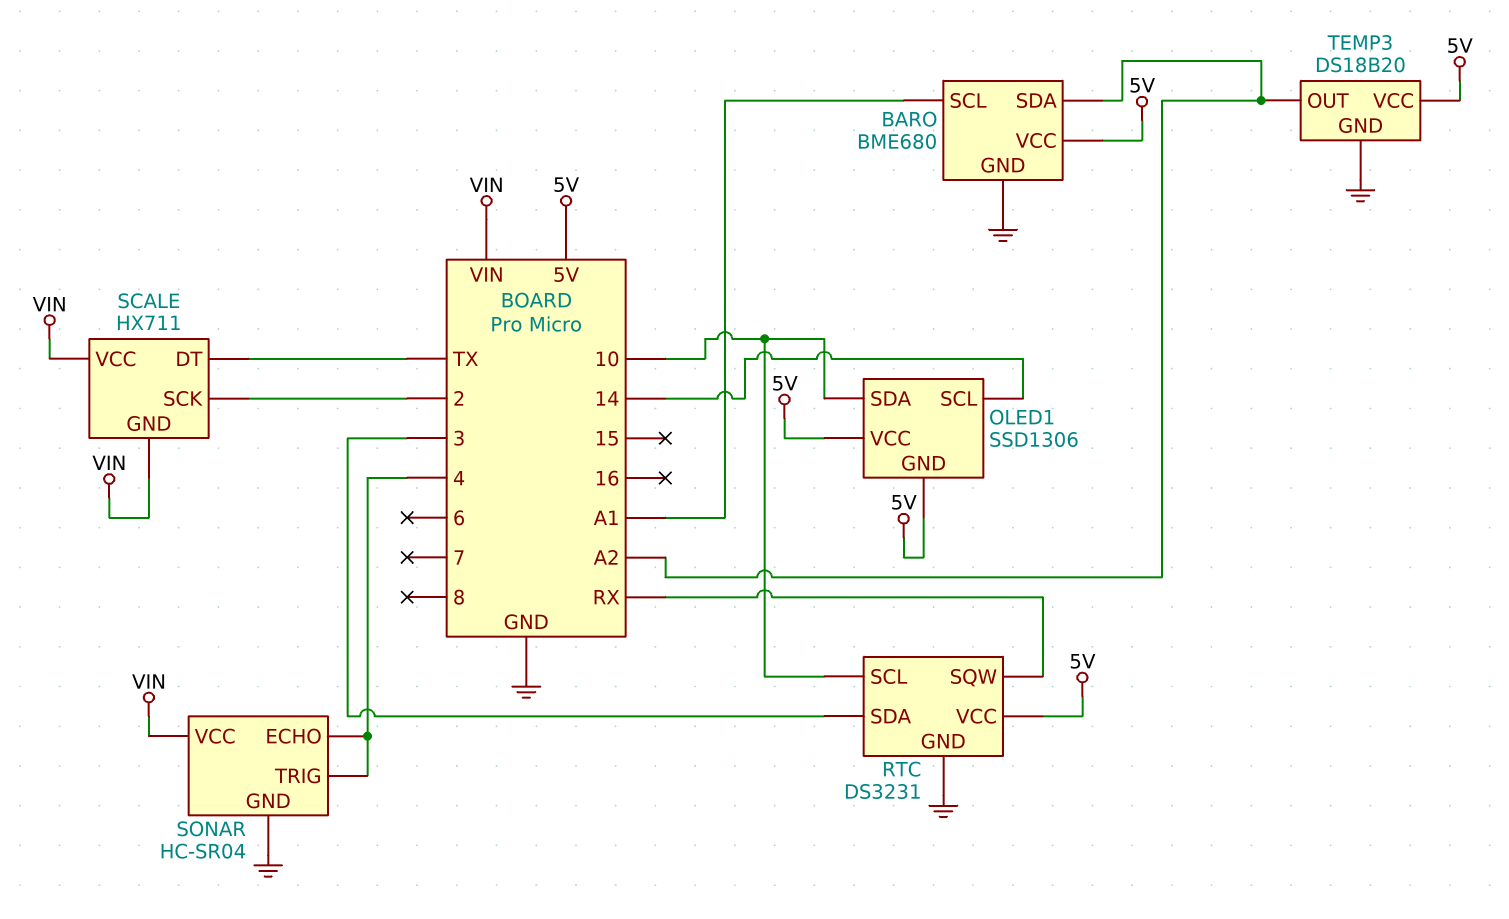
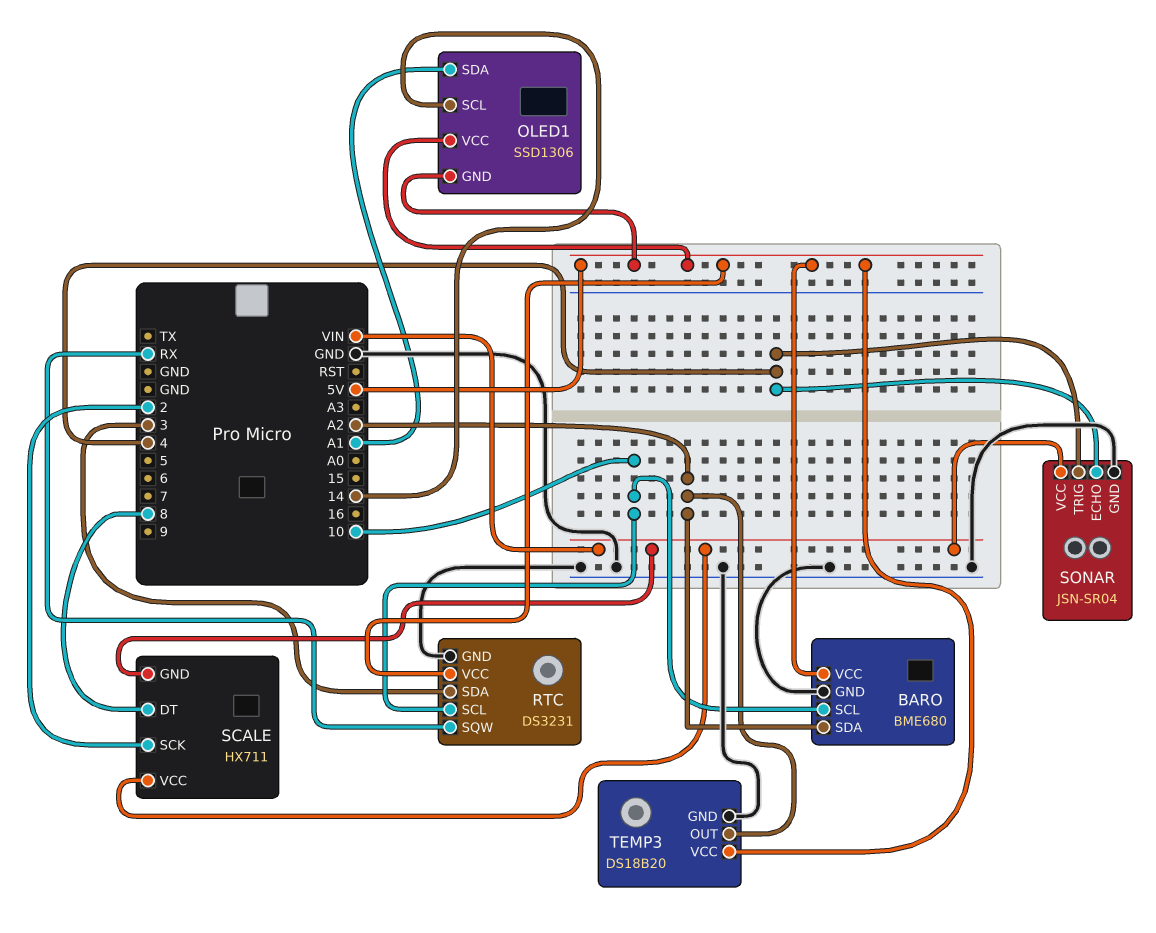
BARO pin SCL: A1 -> 10
OLED1 pin SDA: 10 -> A1
SCALE pin DT: TX -> 8
SONAR: HC-SR04 -> JSN-SR04

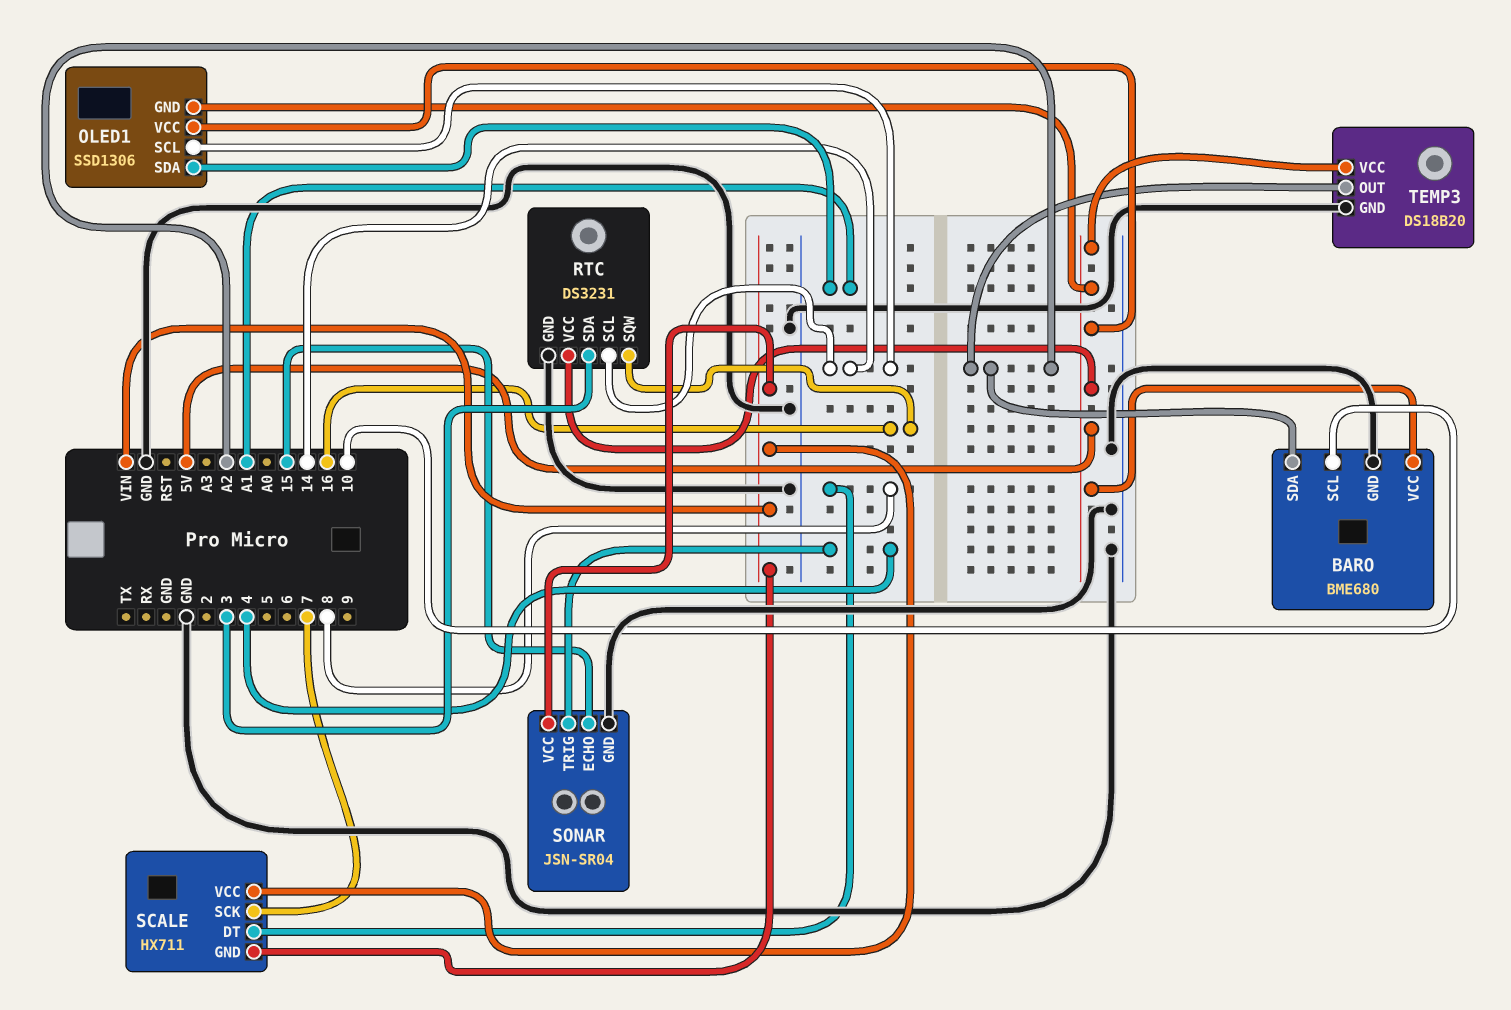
RTC pin SCL: 10 -> 14
RTC pin SQW: RX -> 16
SCALE pin SCK: 2 -> 7
SONAR pin ECHO: 4 -> 15

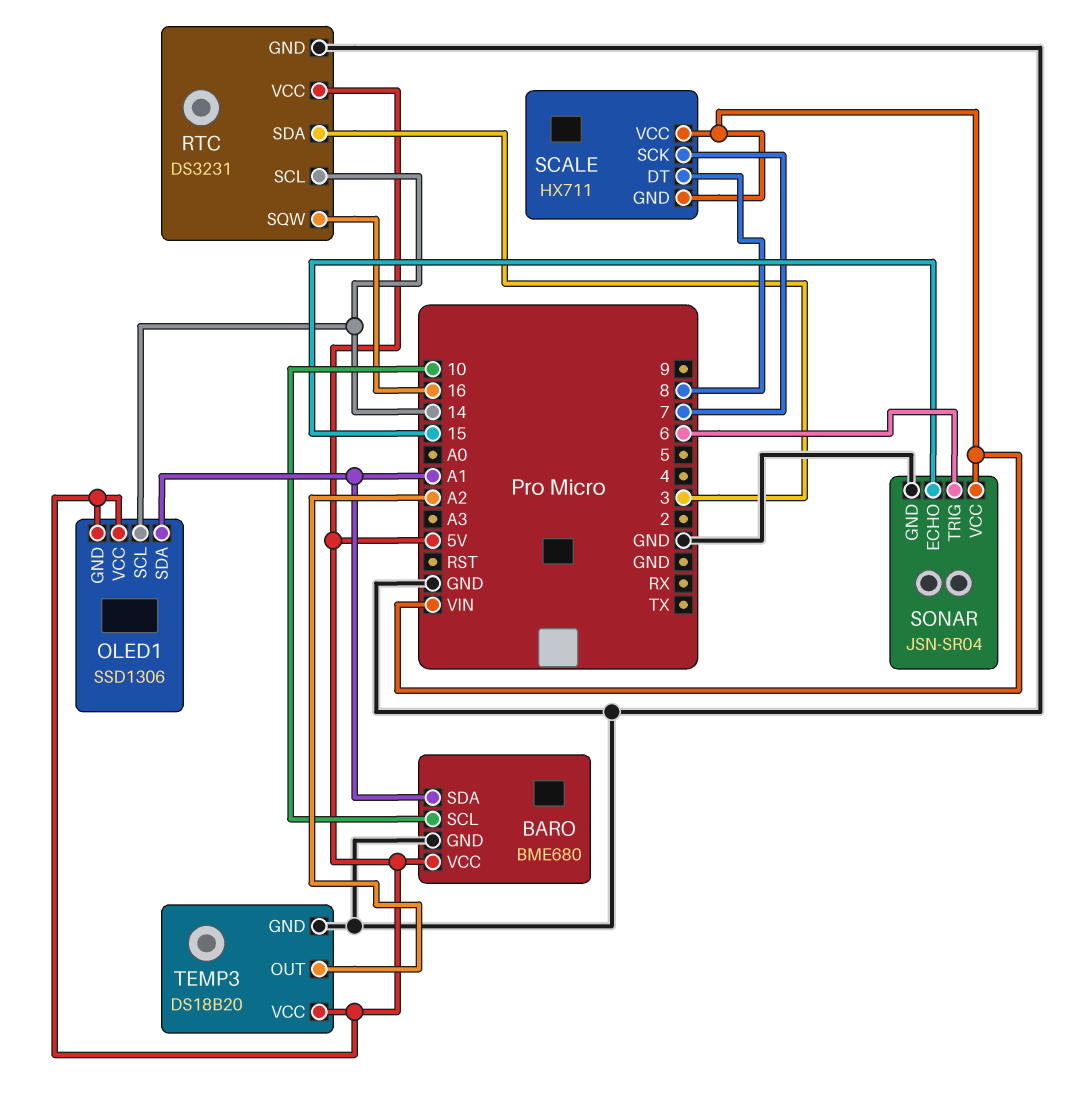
BARO pin SDA: A2 -> A1
SONAR pin TRIG: 4 -> 6

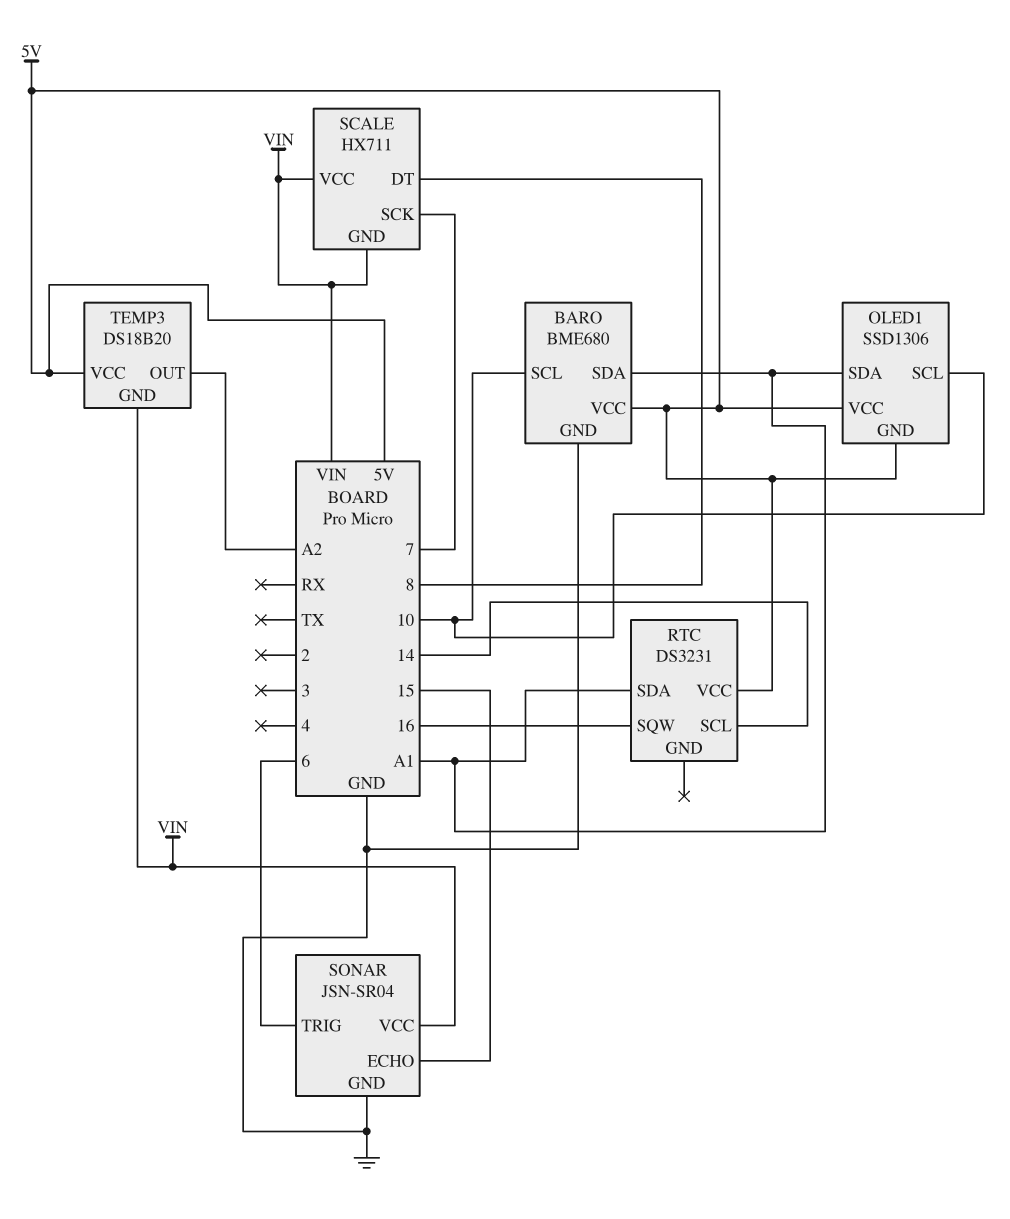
OLED1 pin SCL: 14 -> 10
RTC pin GND: GND -> none
RTC pin SDA: 3 -> A1
TEMP3 pin GND: GND -> VIN

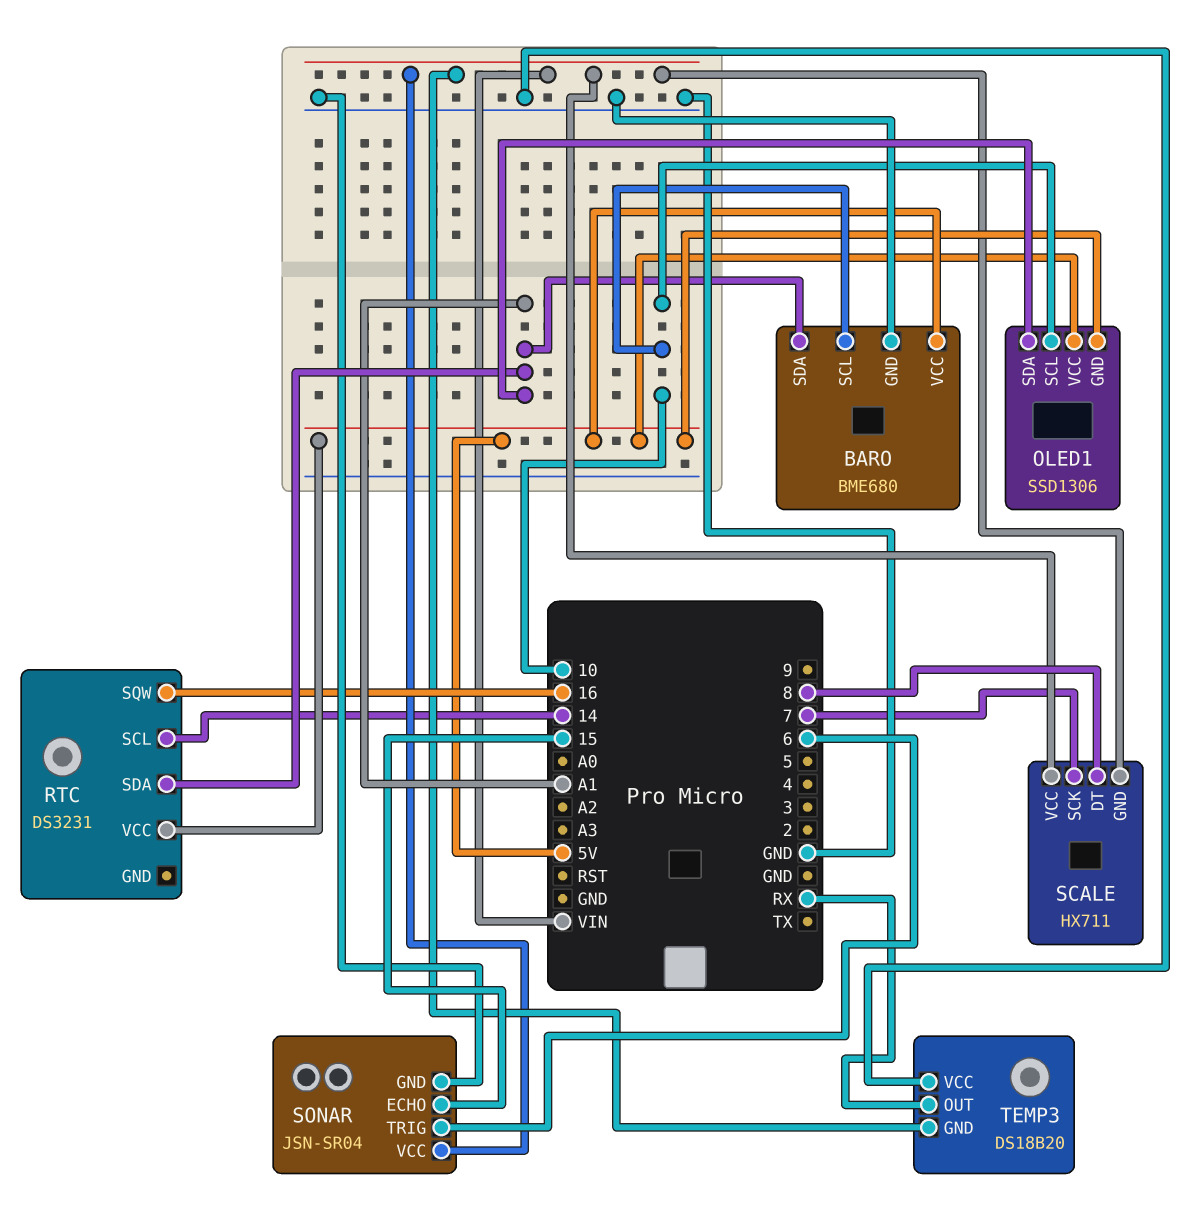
TEMP3 pin OUT: A2 -> RX
TEMP3 pin VCC: 5V -> GND

